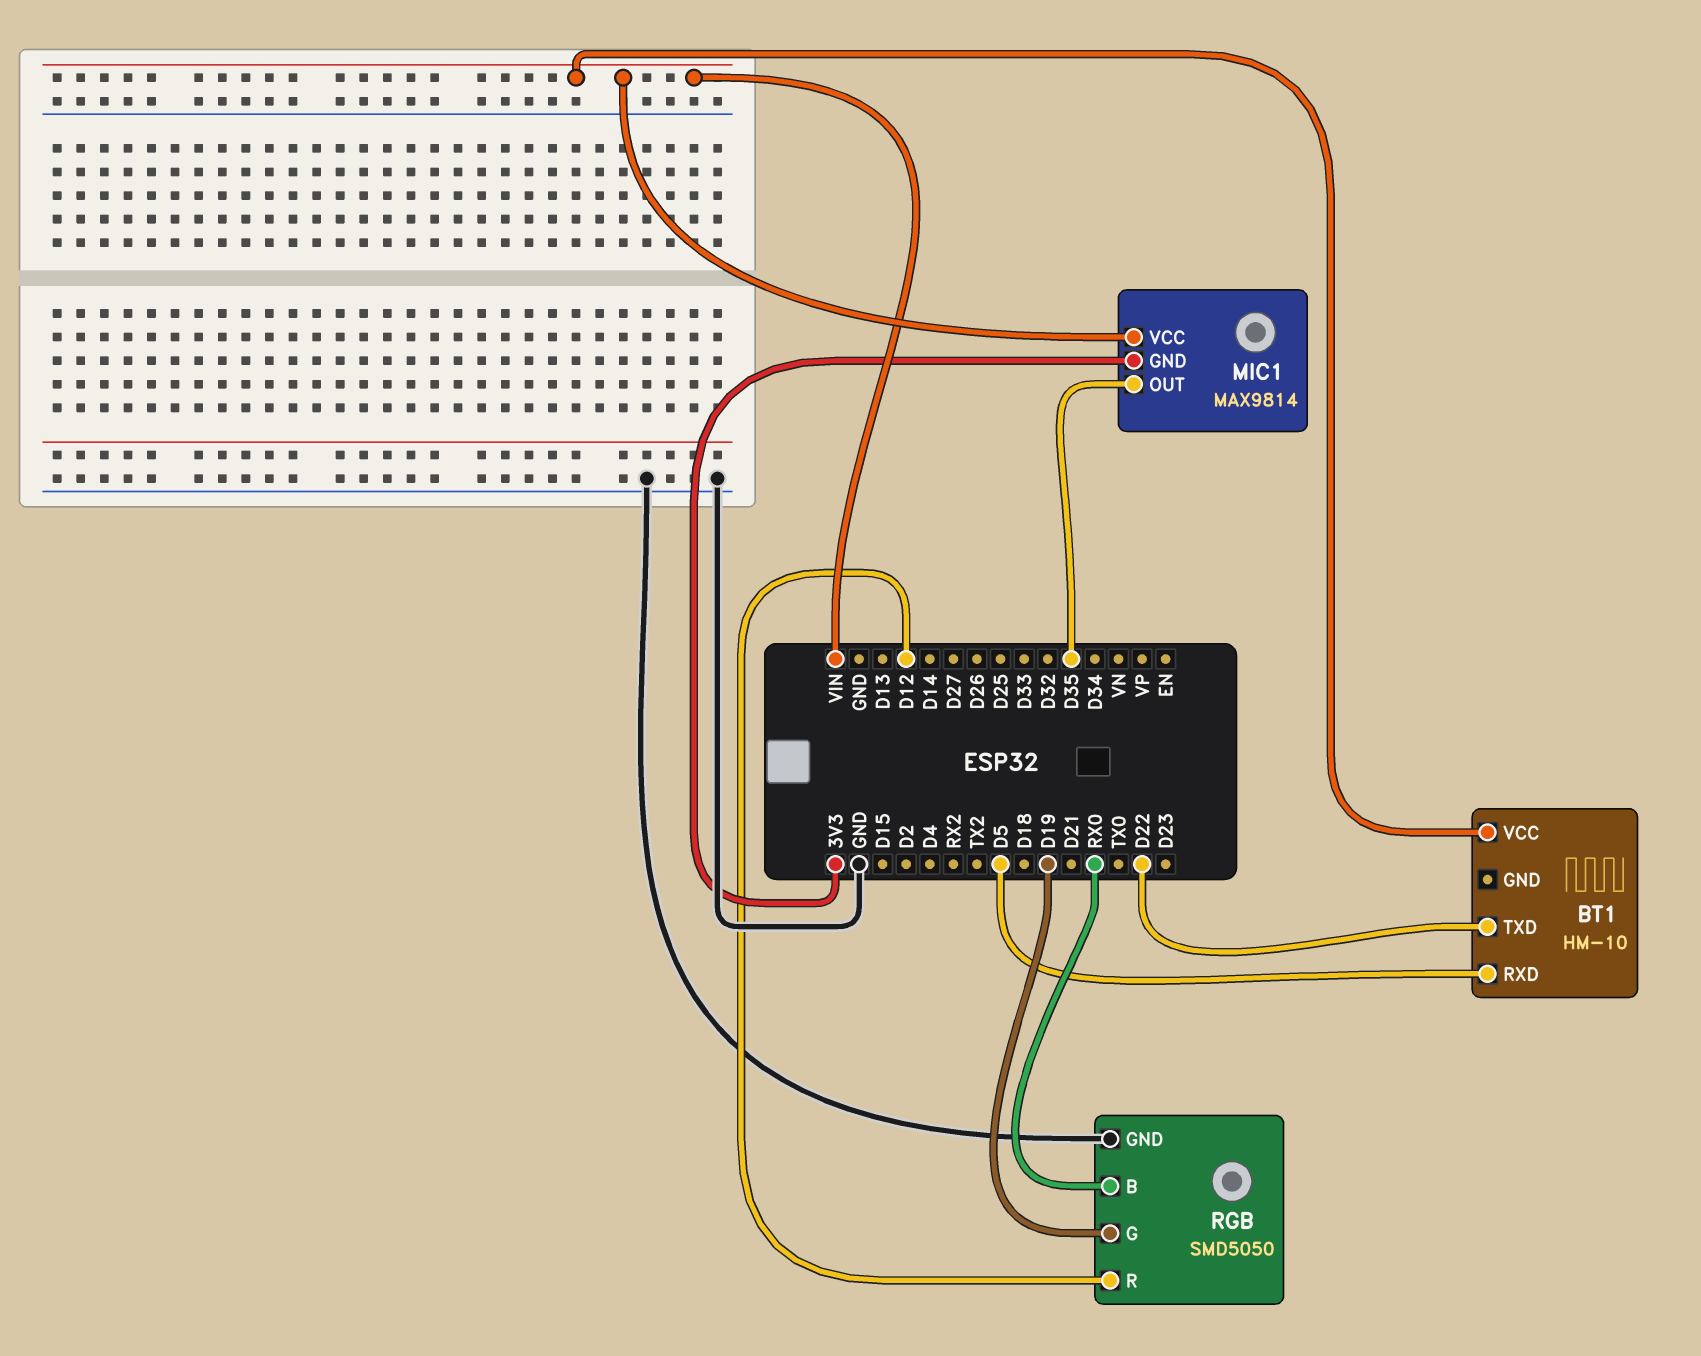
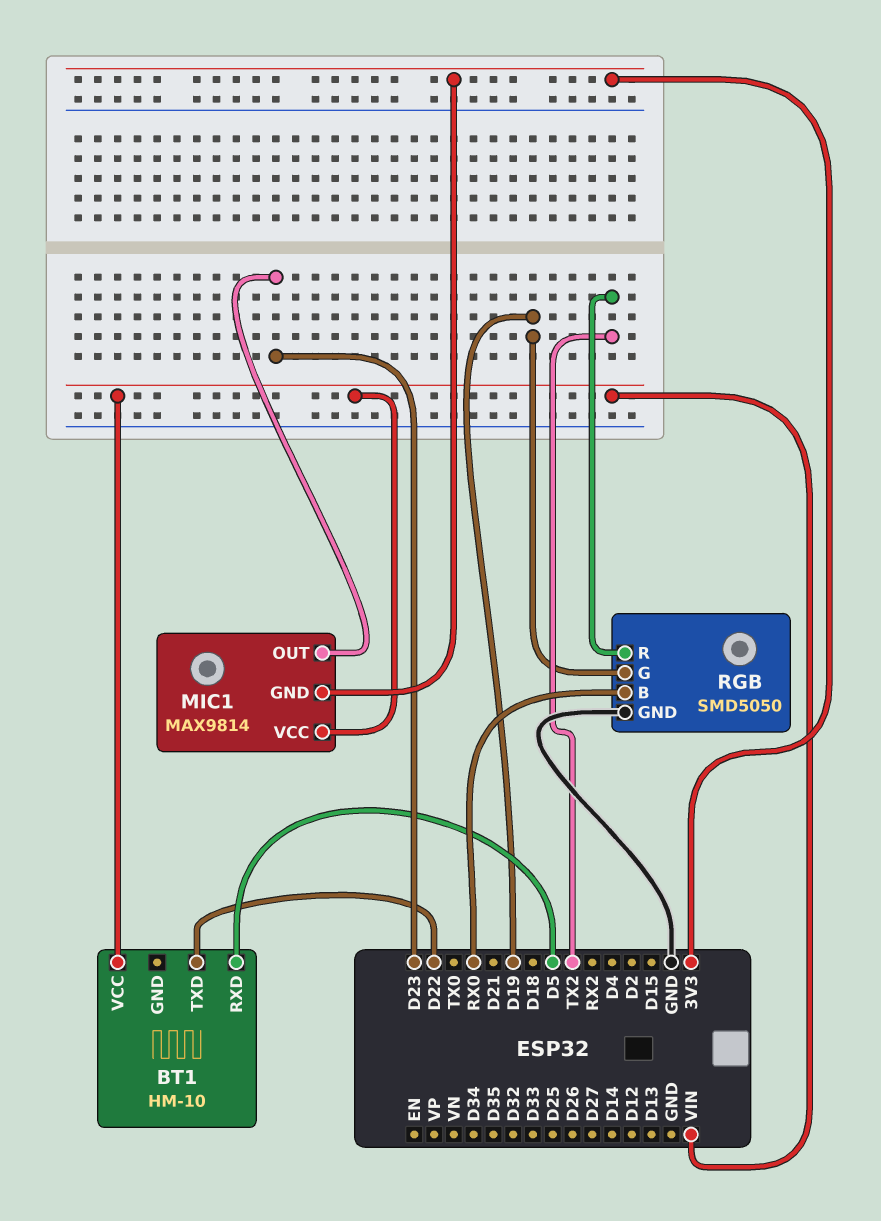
MIC1 pin OUT: D35 -> D23
RGB pin R: D12 -> TX2

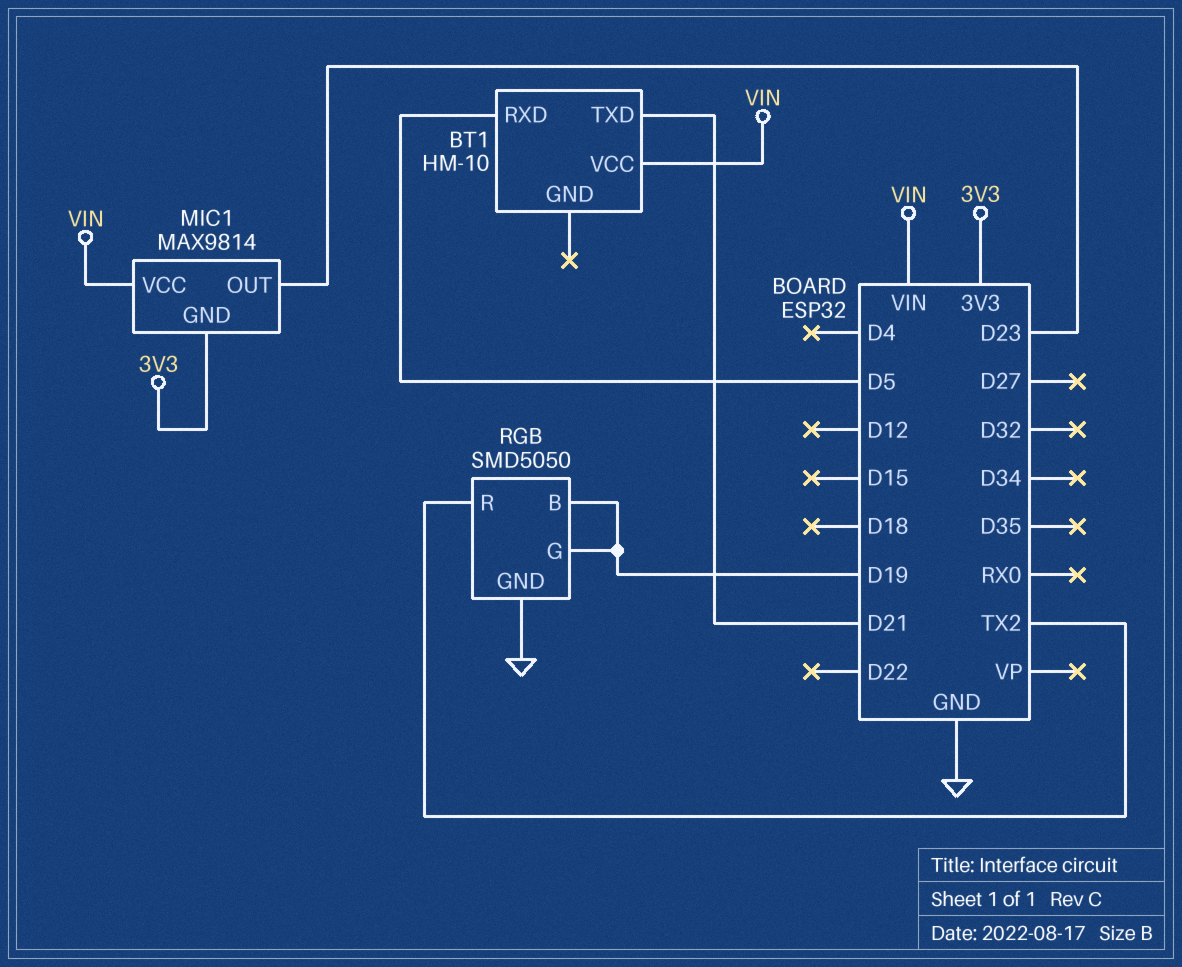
BT1 pin TXD: D22 -> D21
RGB pin B: RX0 -> D19

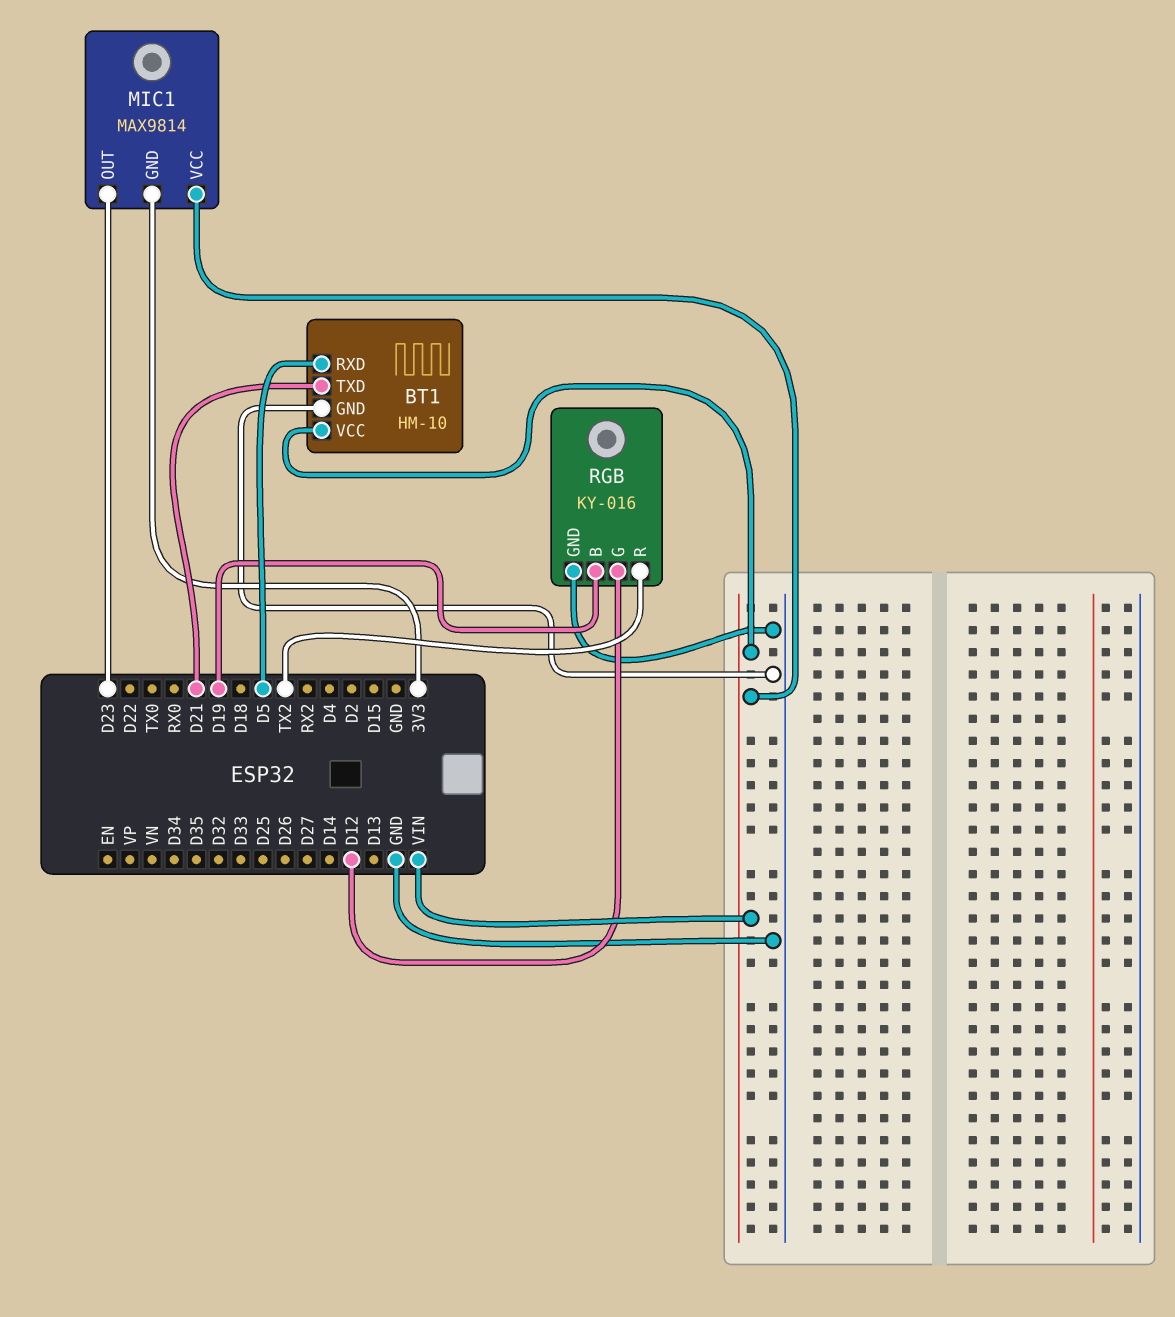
BT1 pin GND: none -> GND
RGB: SMD5050 -> KY-016
RGB pin G: D19 -> D12

